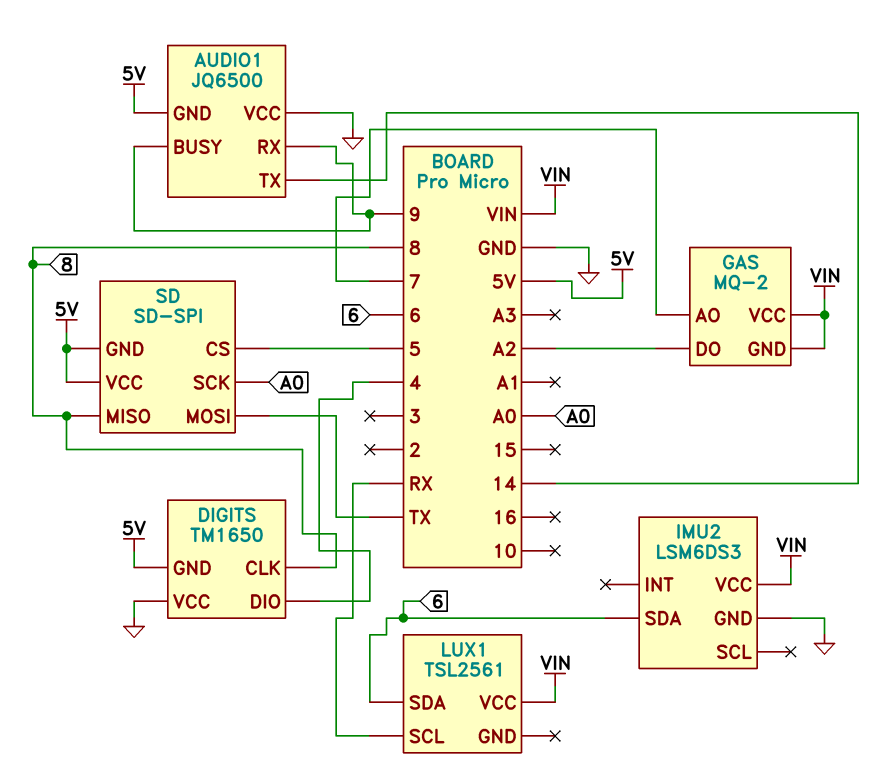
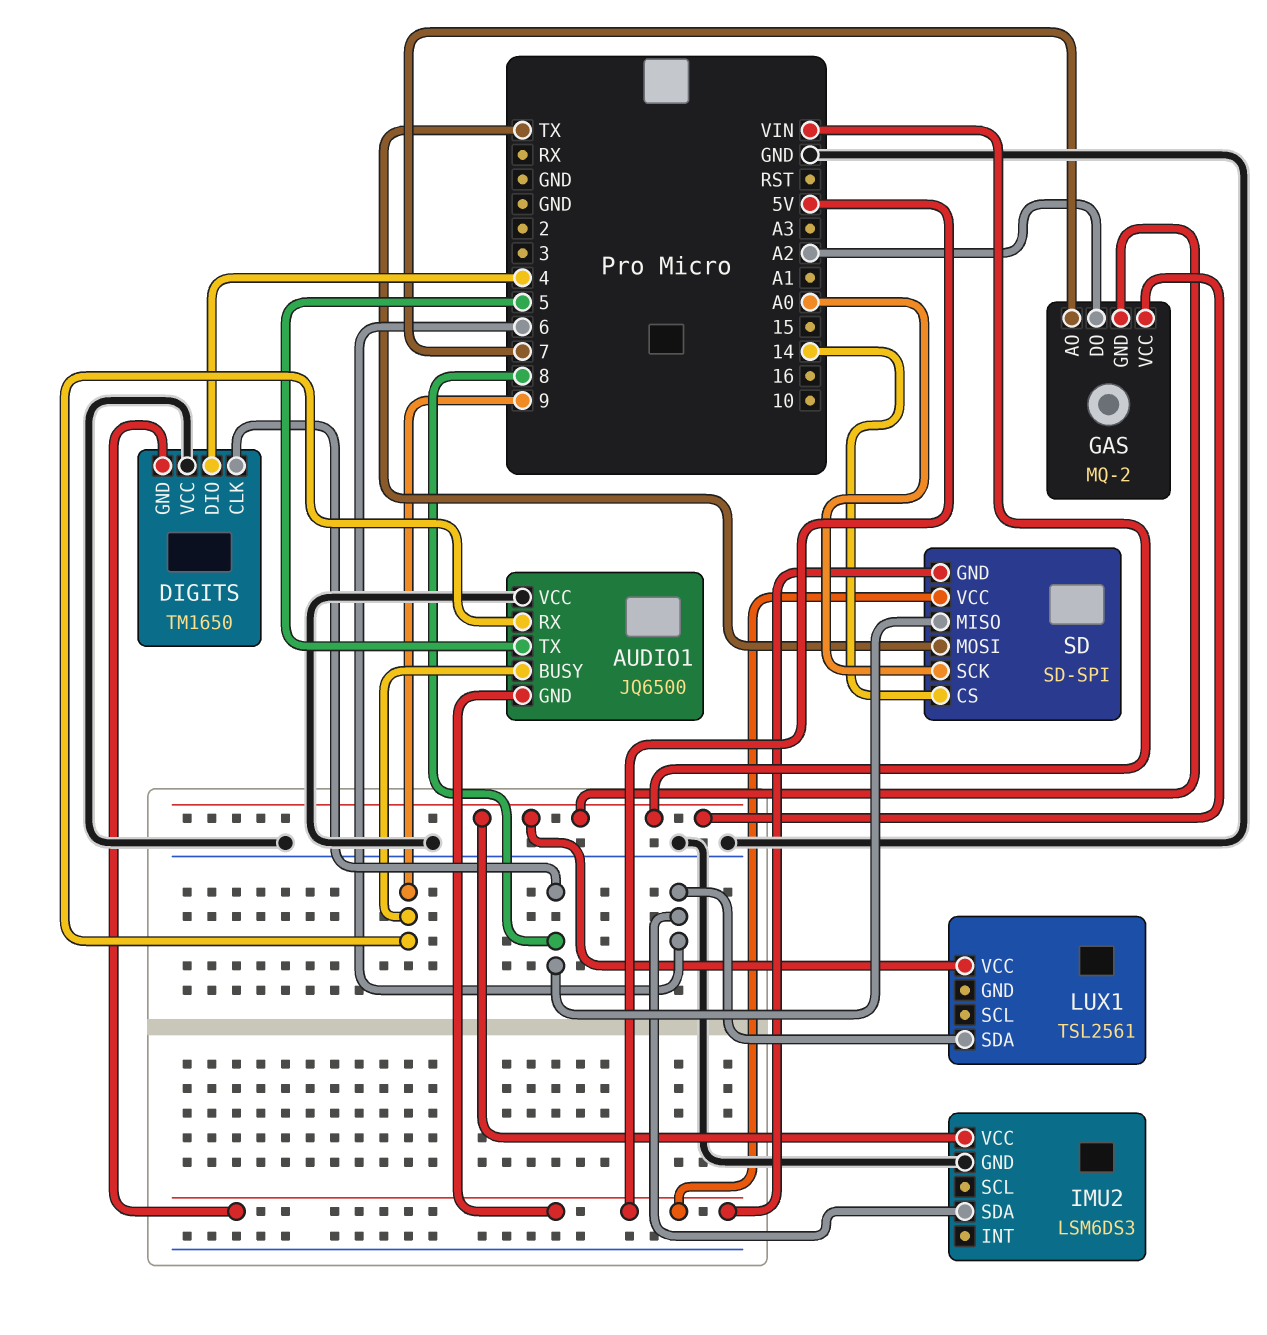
AUDIO1 pin TX: 14 -> 5
LUX1 pin SCL: RX -> none
SD pin CS: 5 -> 14

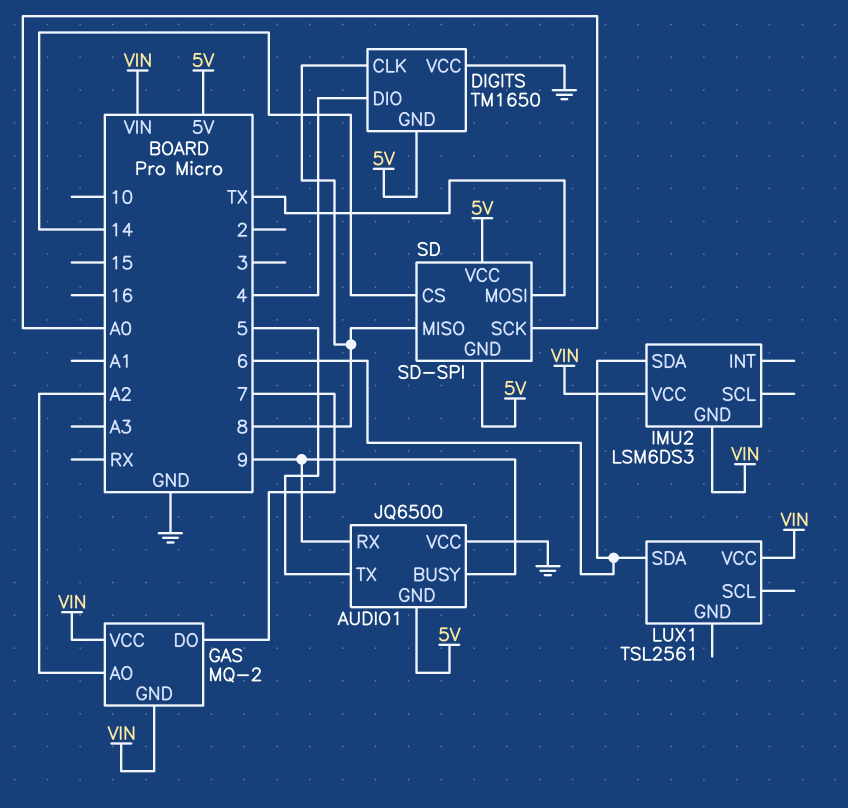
GAS pin AO: 7 -> A2
GAS pin DO: A2 -> 7
IMU2 pin GND: GND -> VIN

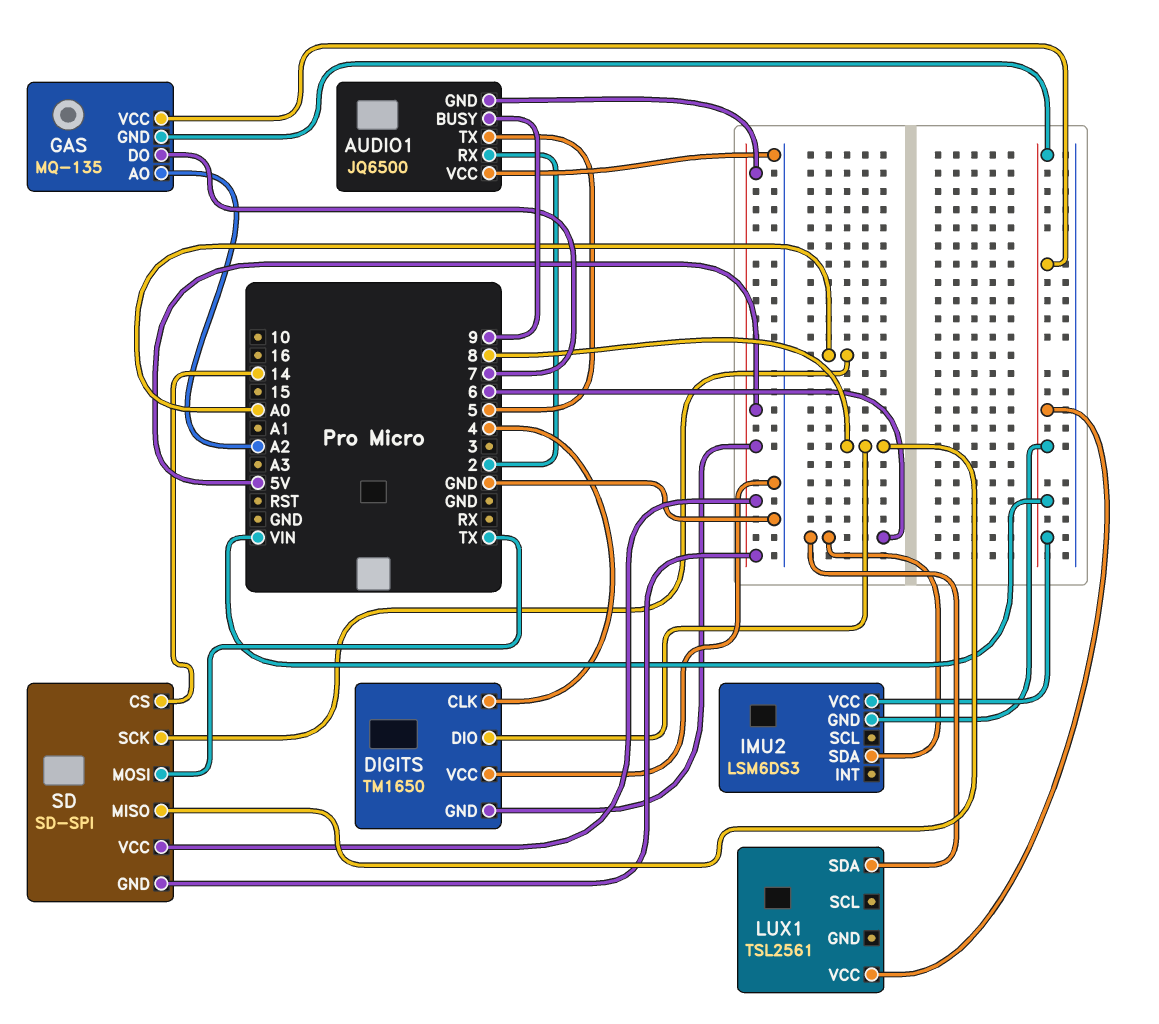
AUDIO1 pin RX: 9 -> 2
DIGITS pin CLK: 8 -> 4
DIGITS pin DIO: 4 -> 8
GAS: MQ-2 -> MQ-135

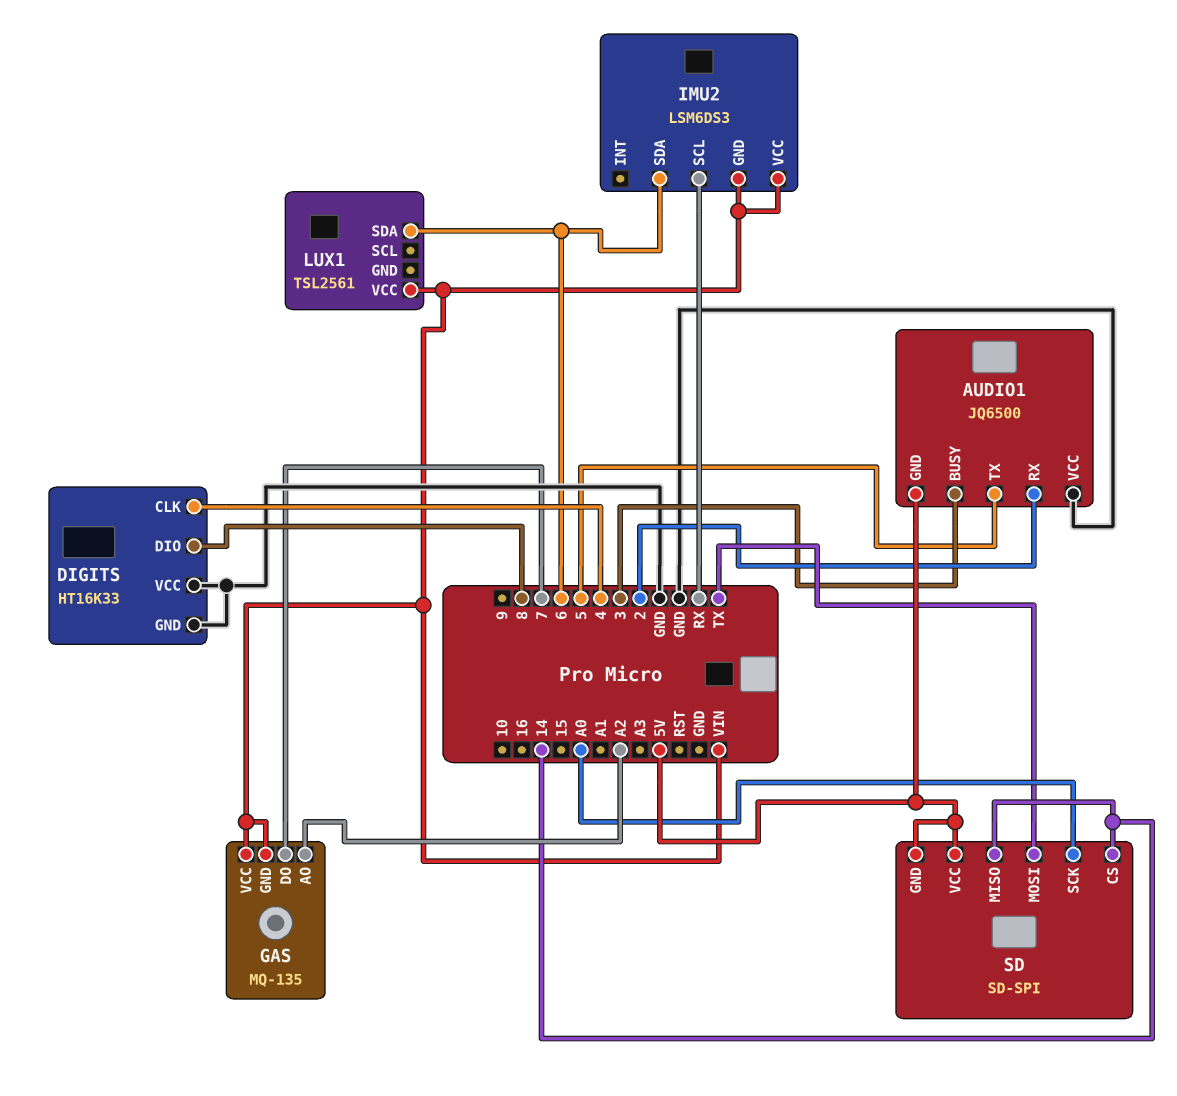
AUDIO1 pin BUSY: 9 -> 3
DIGITS: TM1650 -> HT16K33
DIGITS pin GND: 5V -> GND
IMU2 pin SCL: none -> RX
SD pin MISO: 8 -> 14

